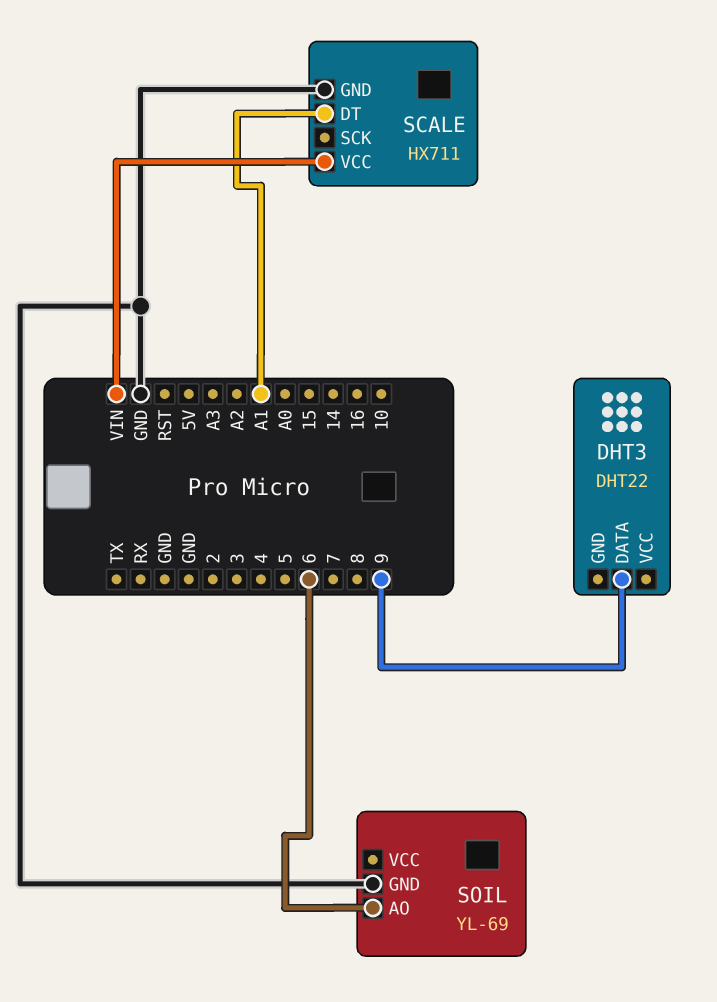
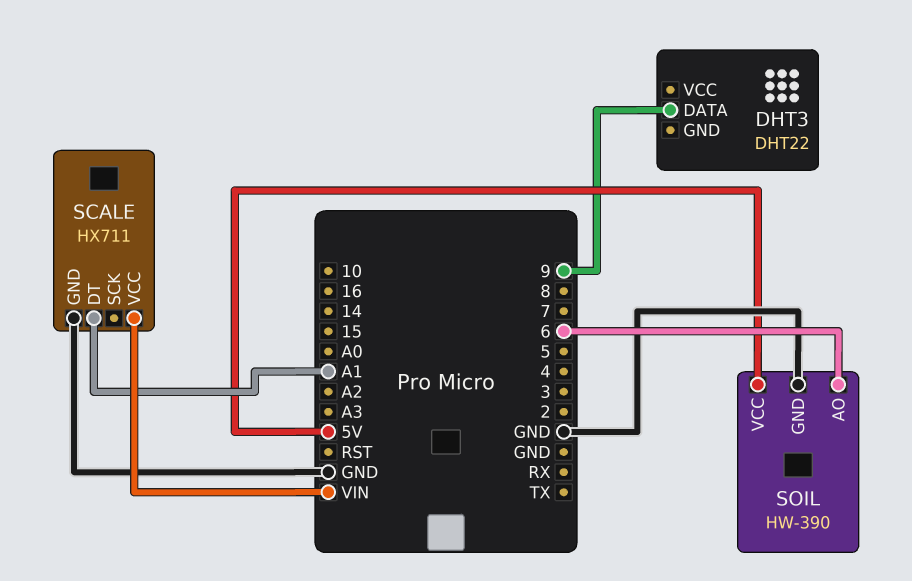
SOIL: YL-69 -> HW-390
SOIL pin VCC: none -> 5V

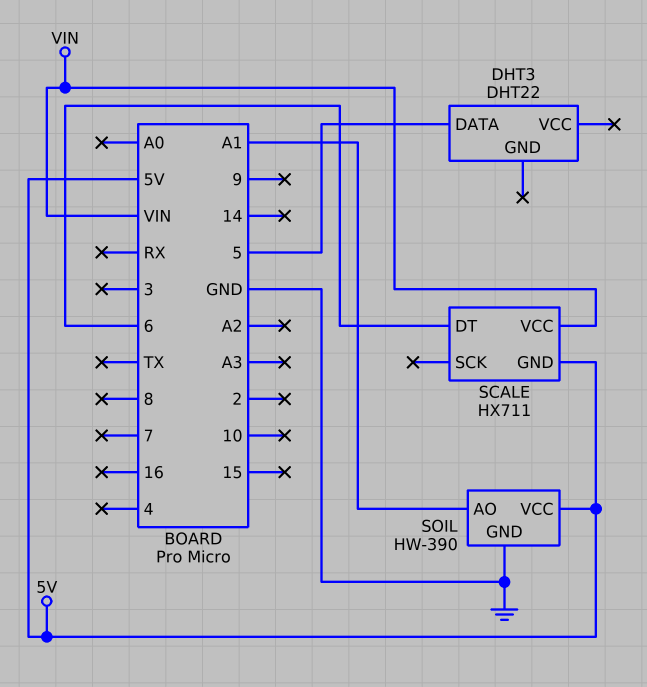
DHT3 pin DATA: 9 -> 5
SCALE pin DT: A1 -> 6
SCALE pin GND: GND -> 5V
SOIL pin AO: 6 -> A1

